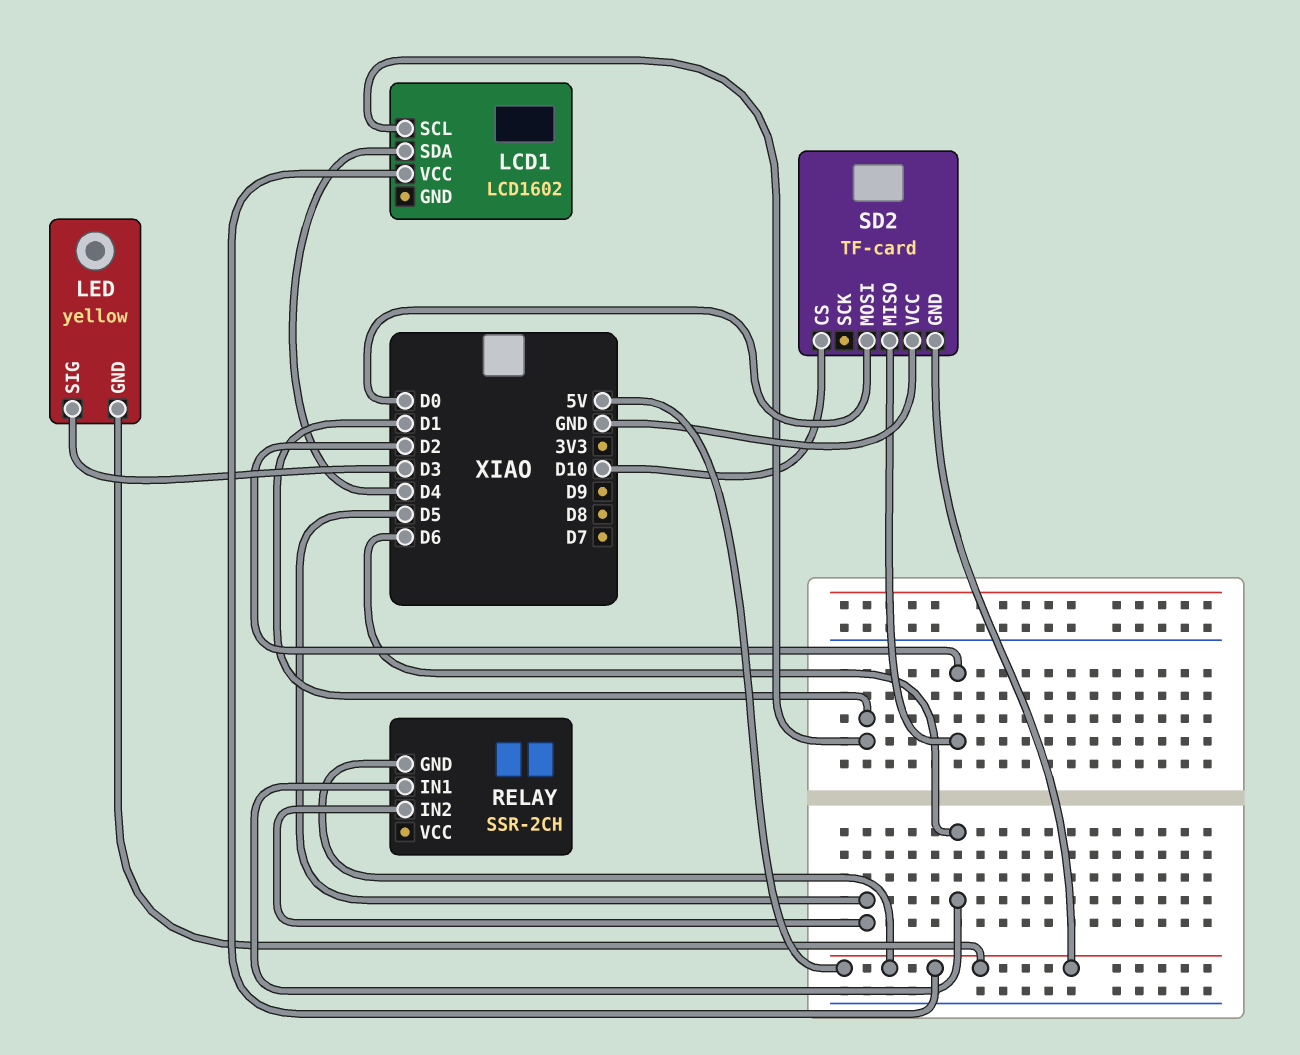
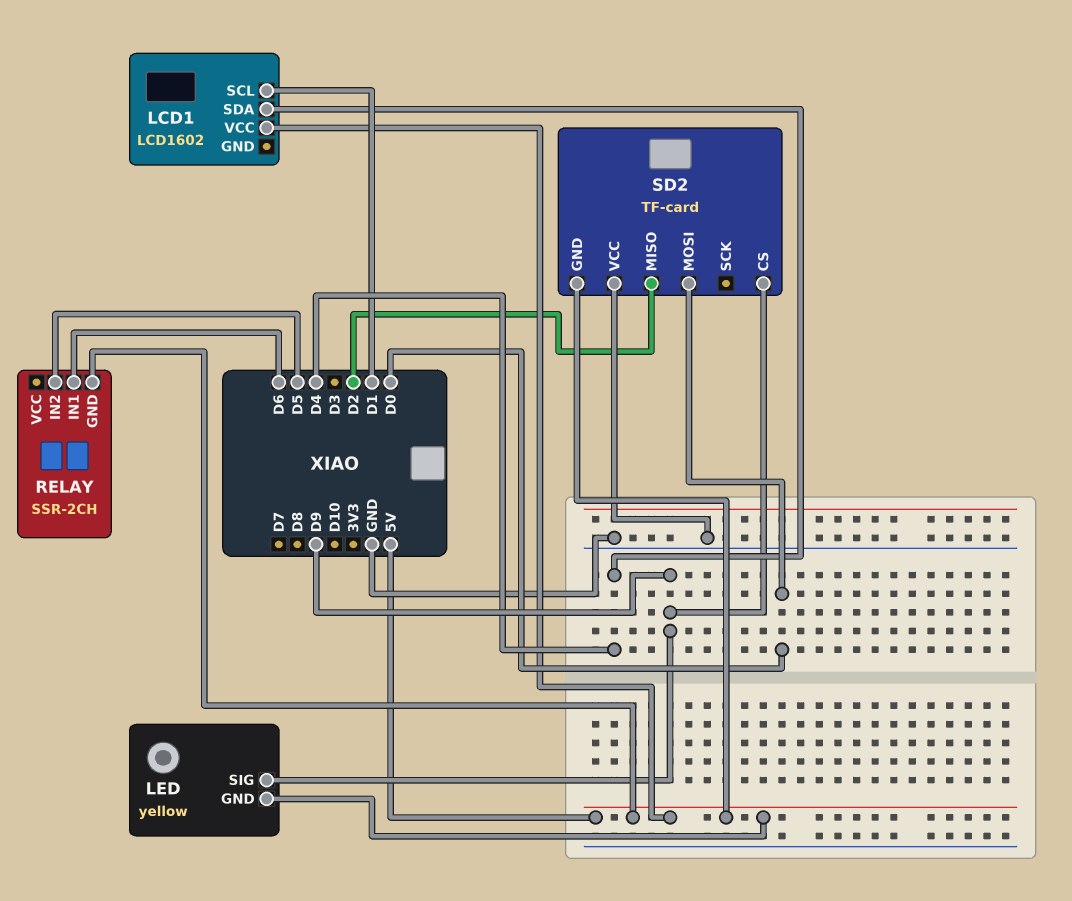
LED pin SIG: D3 -> D9
SD2 pin CS: D10 -> D9

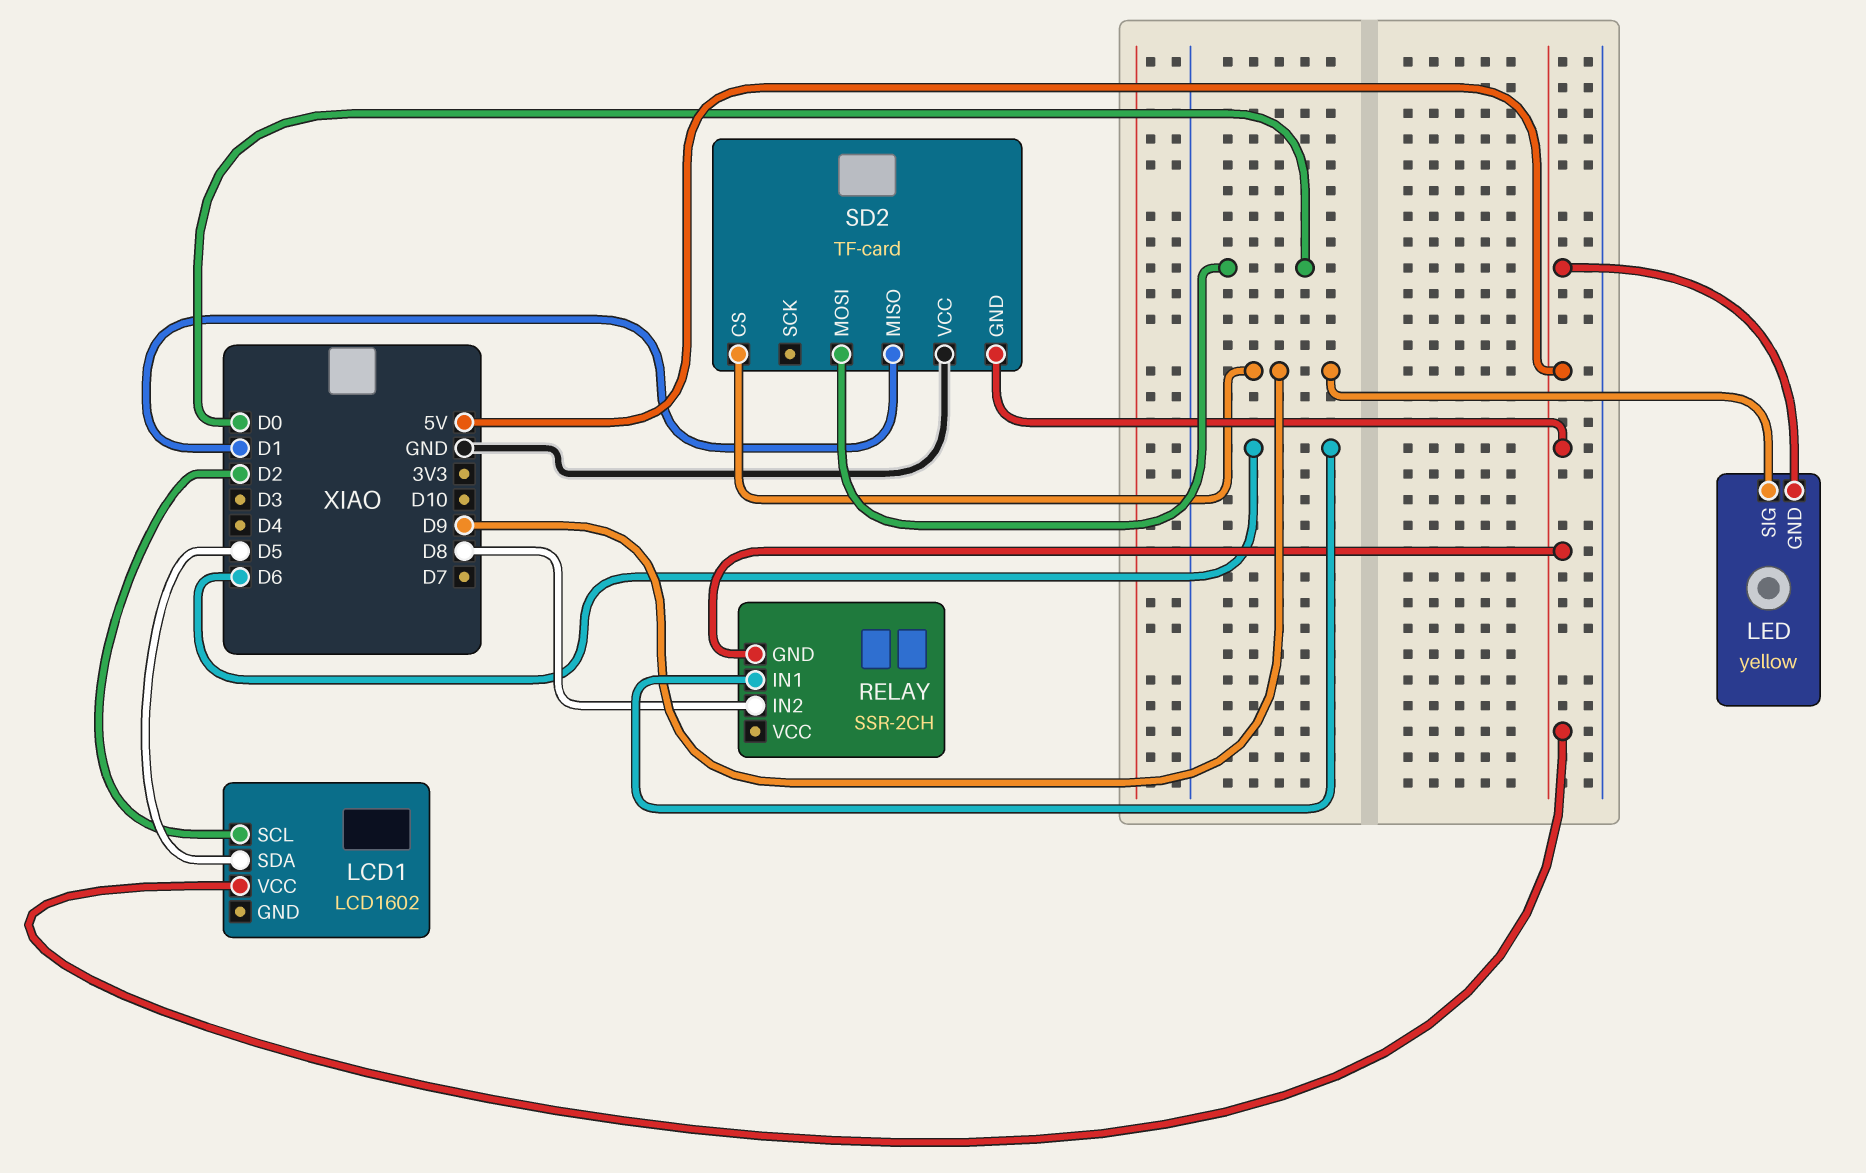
LCD1 pin SCL: D1 -> D2
LCD1 pin SDA: D4 -> D5
RELAY pin IN2: D5 -> D8
SD2 pin MISO: D2 -> D1

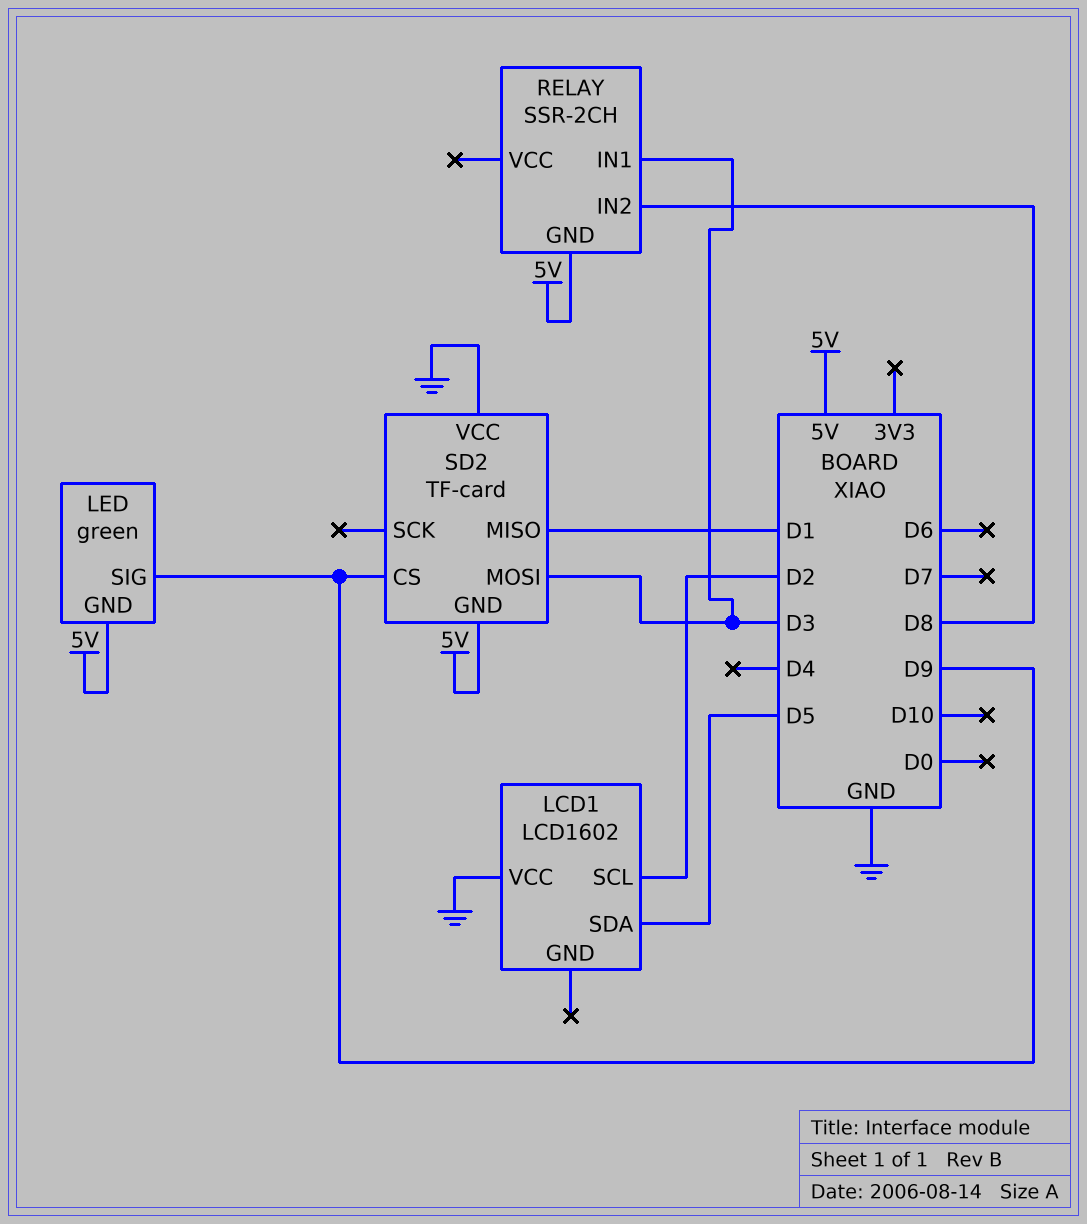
LCD1 pin VCC: 5V -> GND
LED: yellow -> green
RELAY pin IN1: D6 -> D3
SD2 pin MOSI: D0 -> D3

